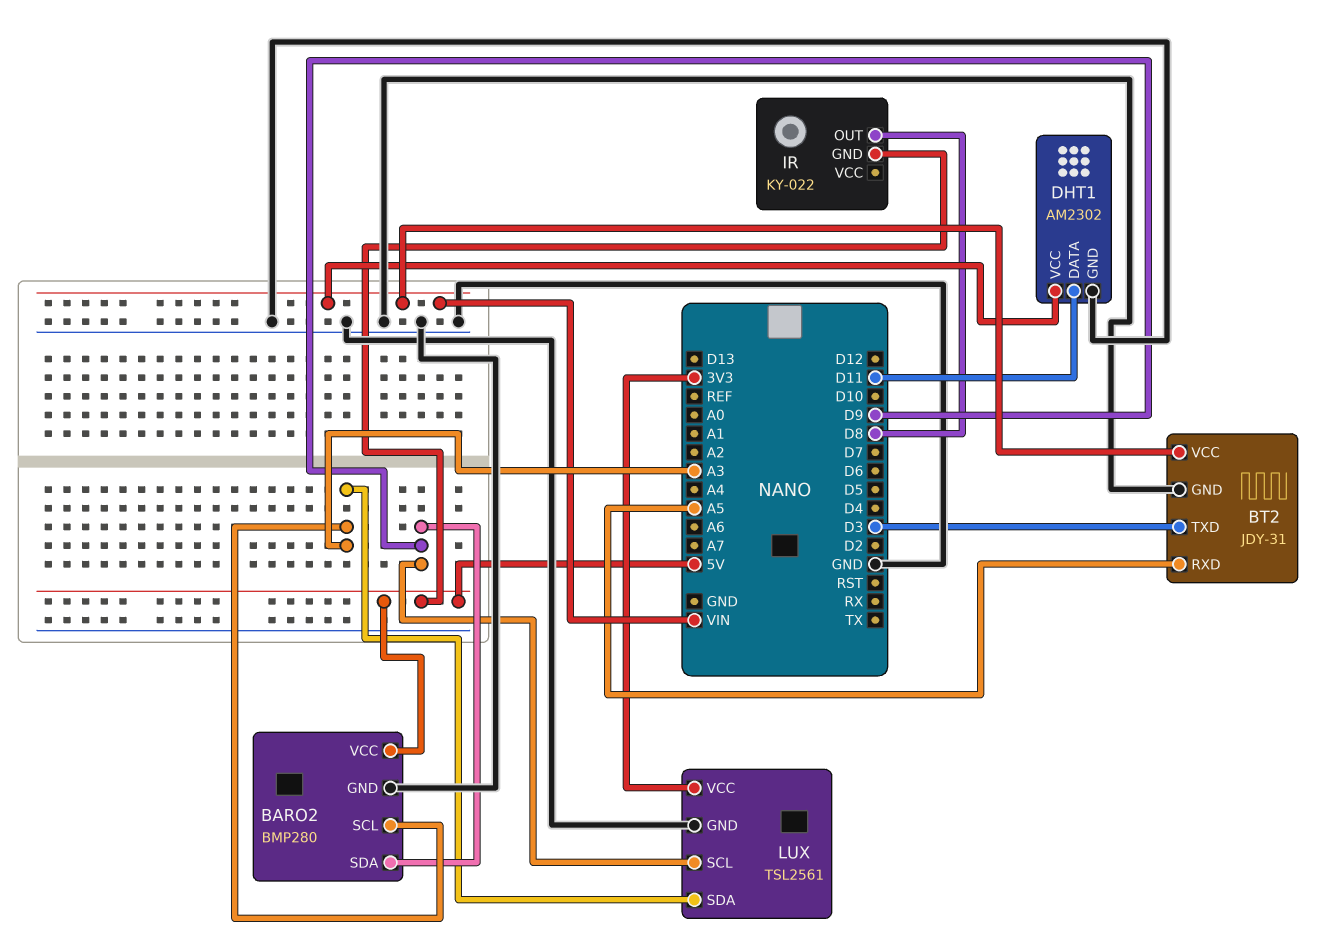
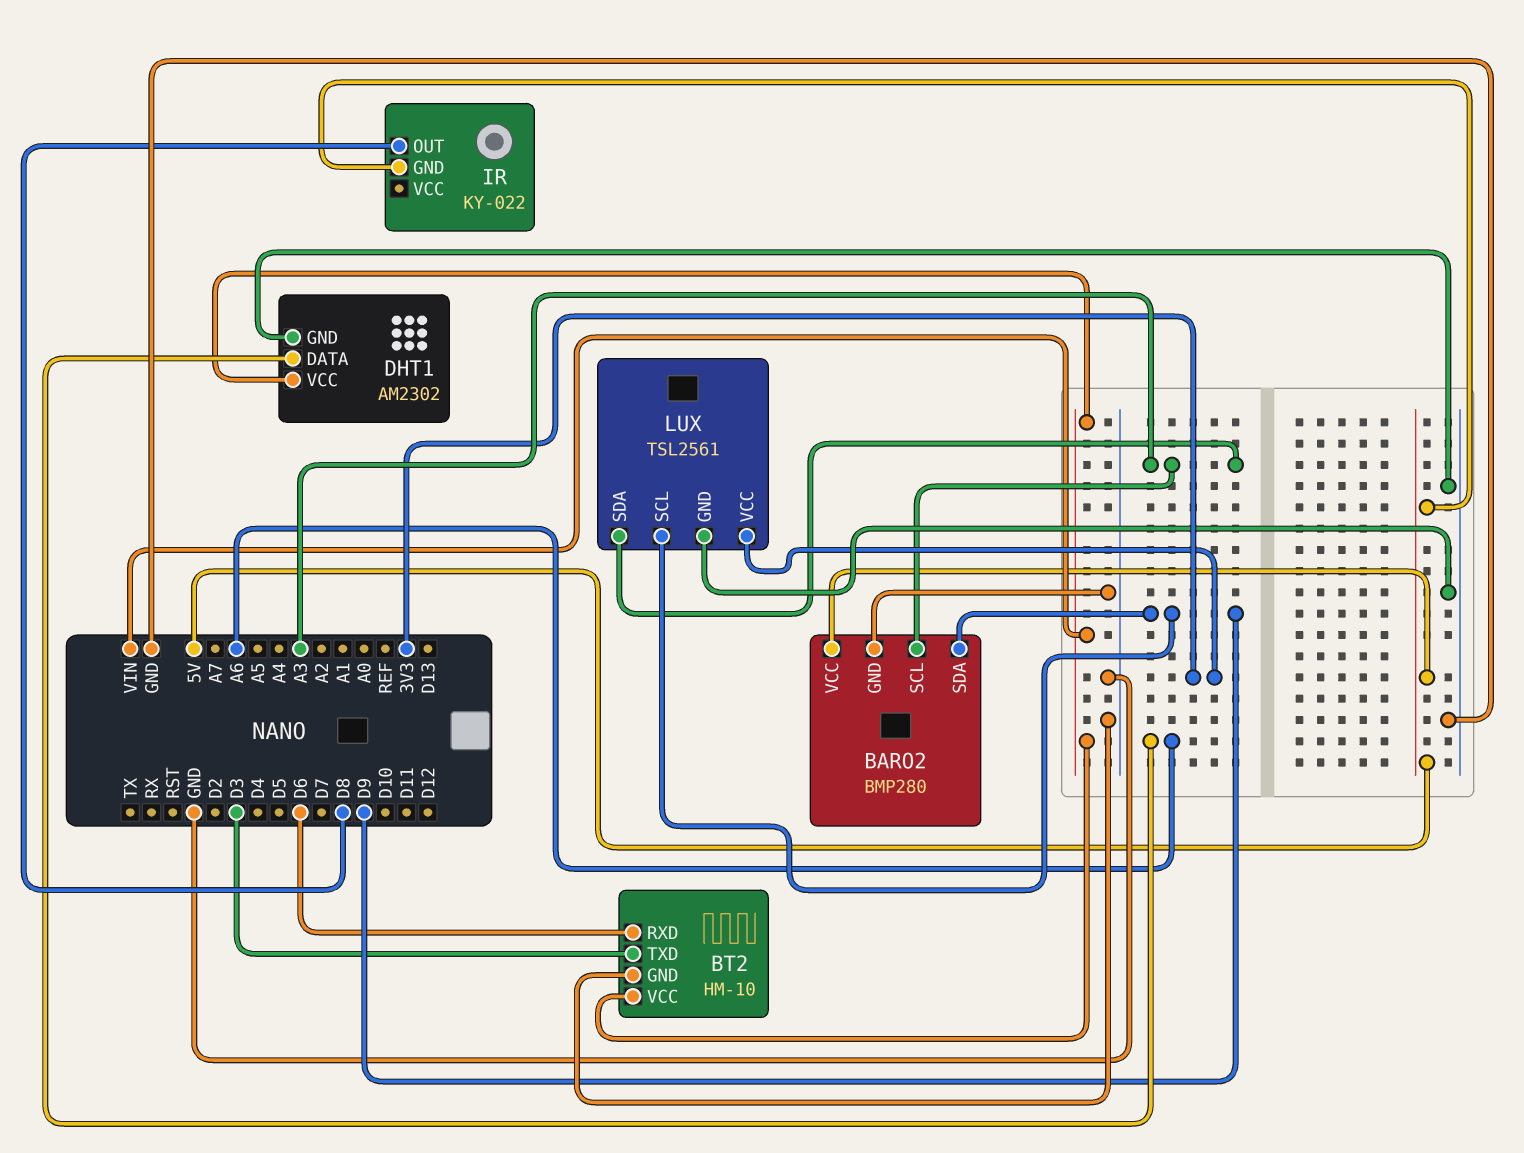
BT2: JDY-31 -> HM-10
BT2 pin RXD: A5 -> D6
DHT1 pin DATA: D11 -> A6

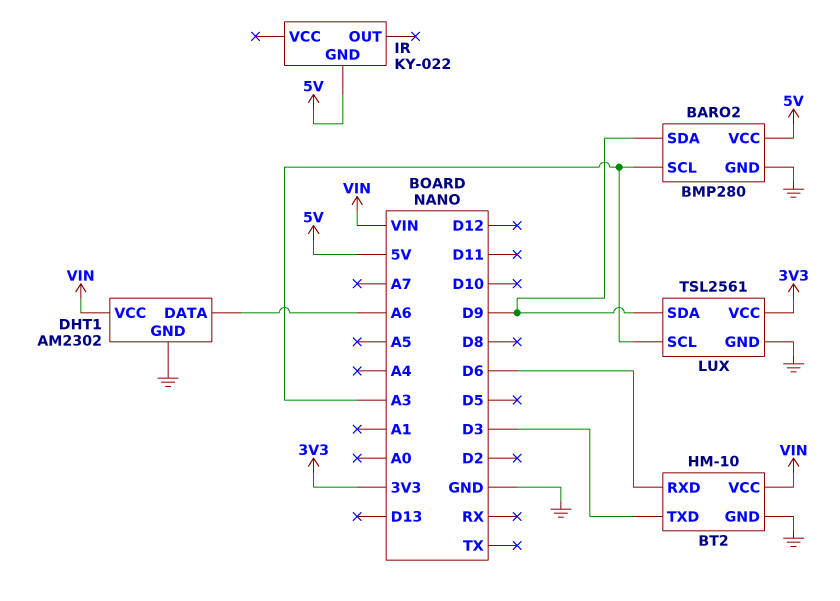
IR pin OUT: D8 -> none
LUX pin SCL: D9 -> A3
LUX pin SDA: A3 -> D9

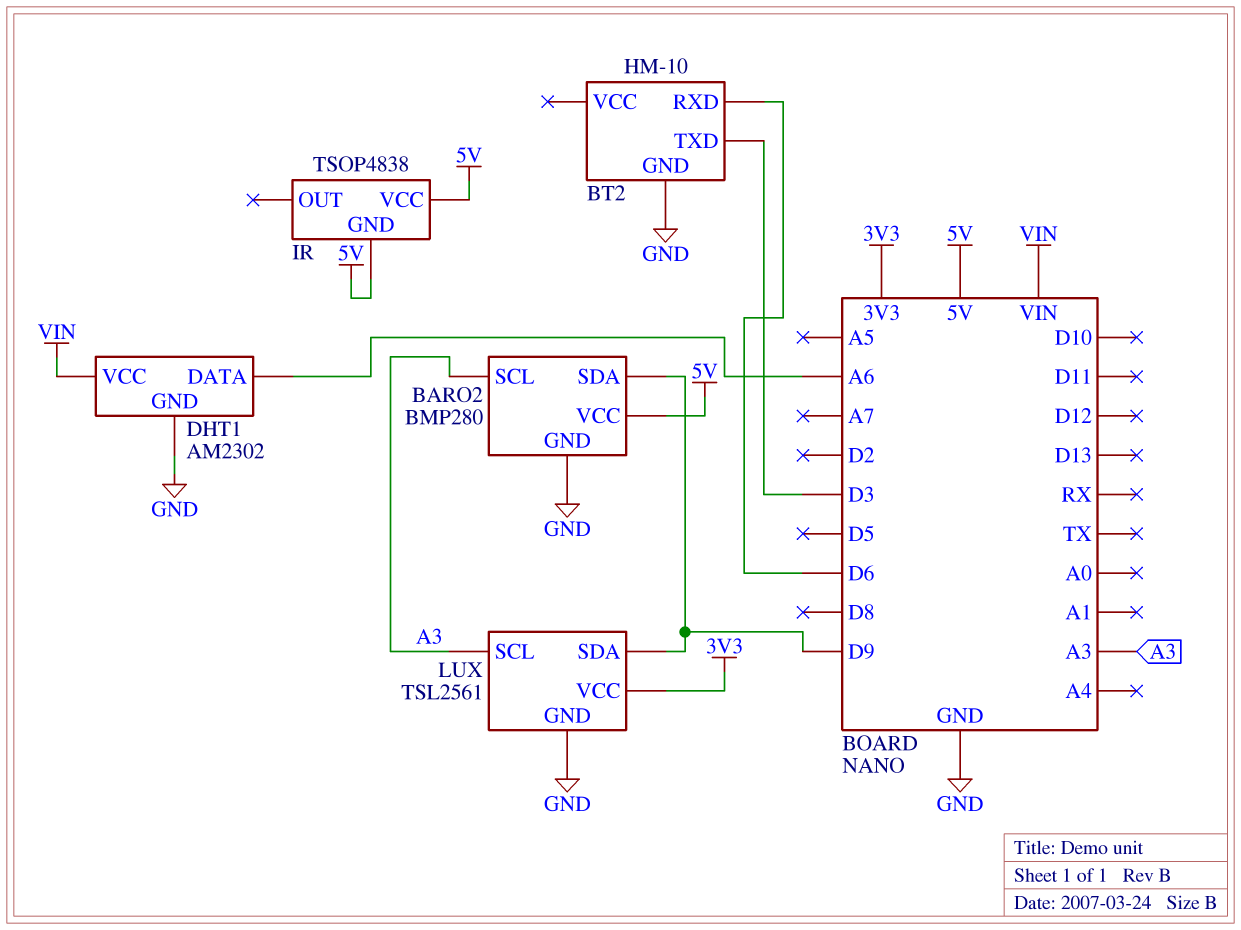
BT2 pin VCC: VIN -> none
IR: KY-022 -> TSOP4838
IR pin VCC: none -> 5V

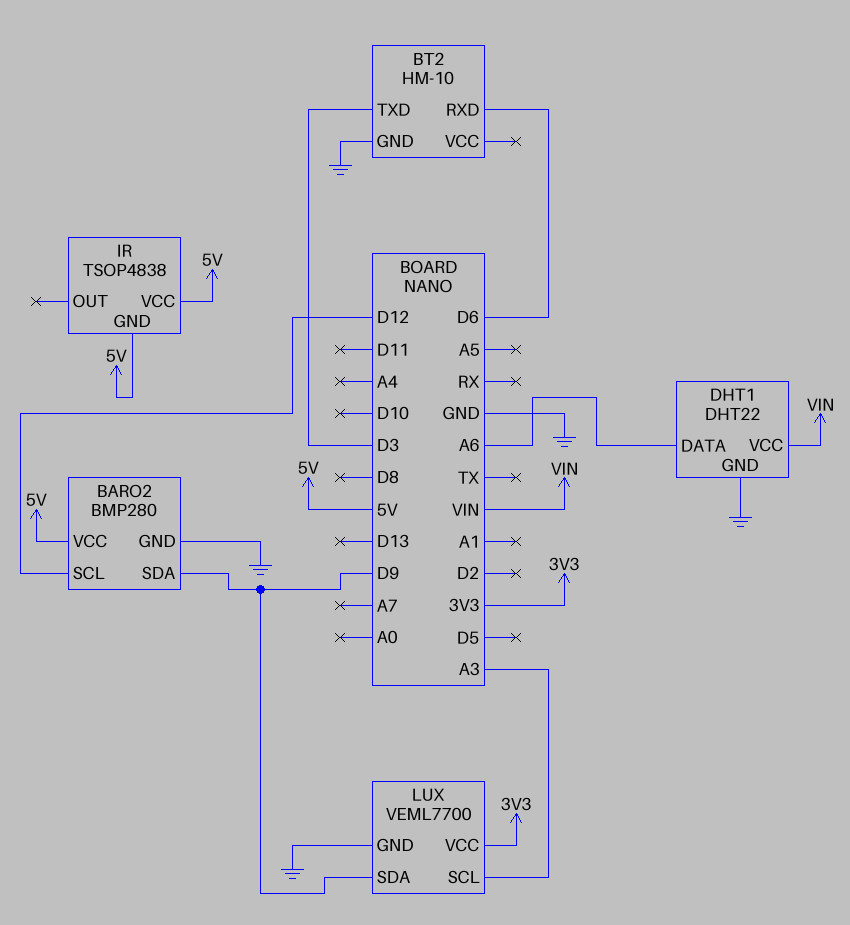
BARO2 pin SCL: A3 -> D12
DHT1: AM2302 -> DHT22
LUX: TSL2561 -> VEML7700

